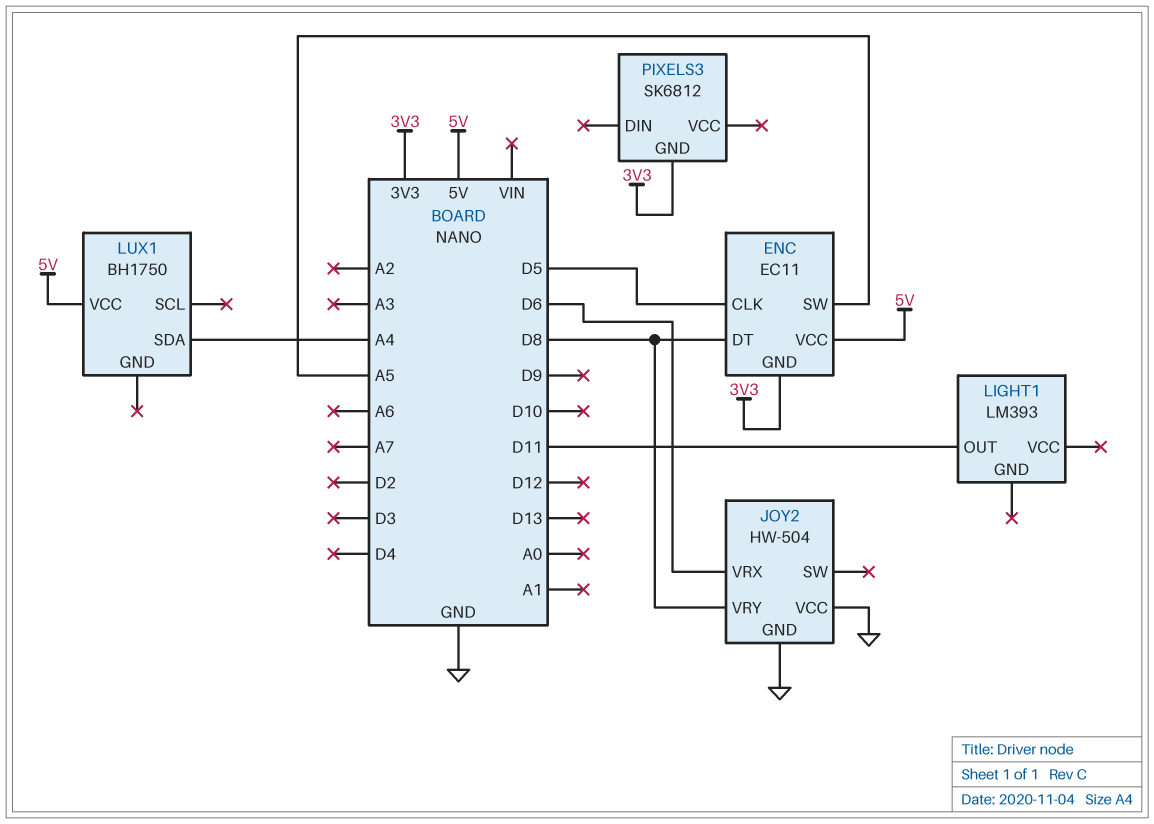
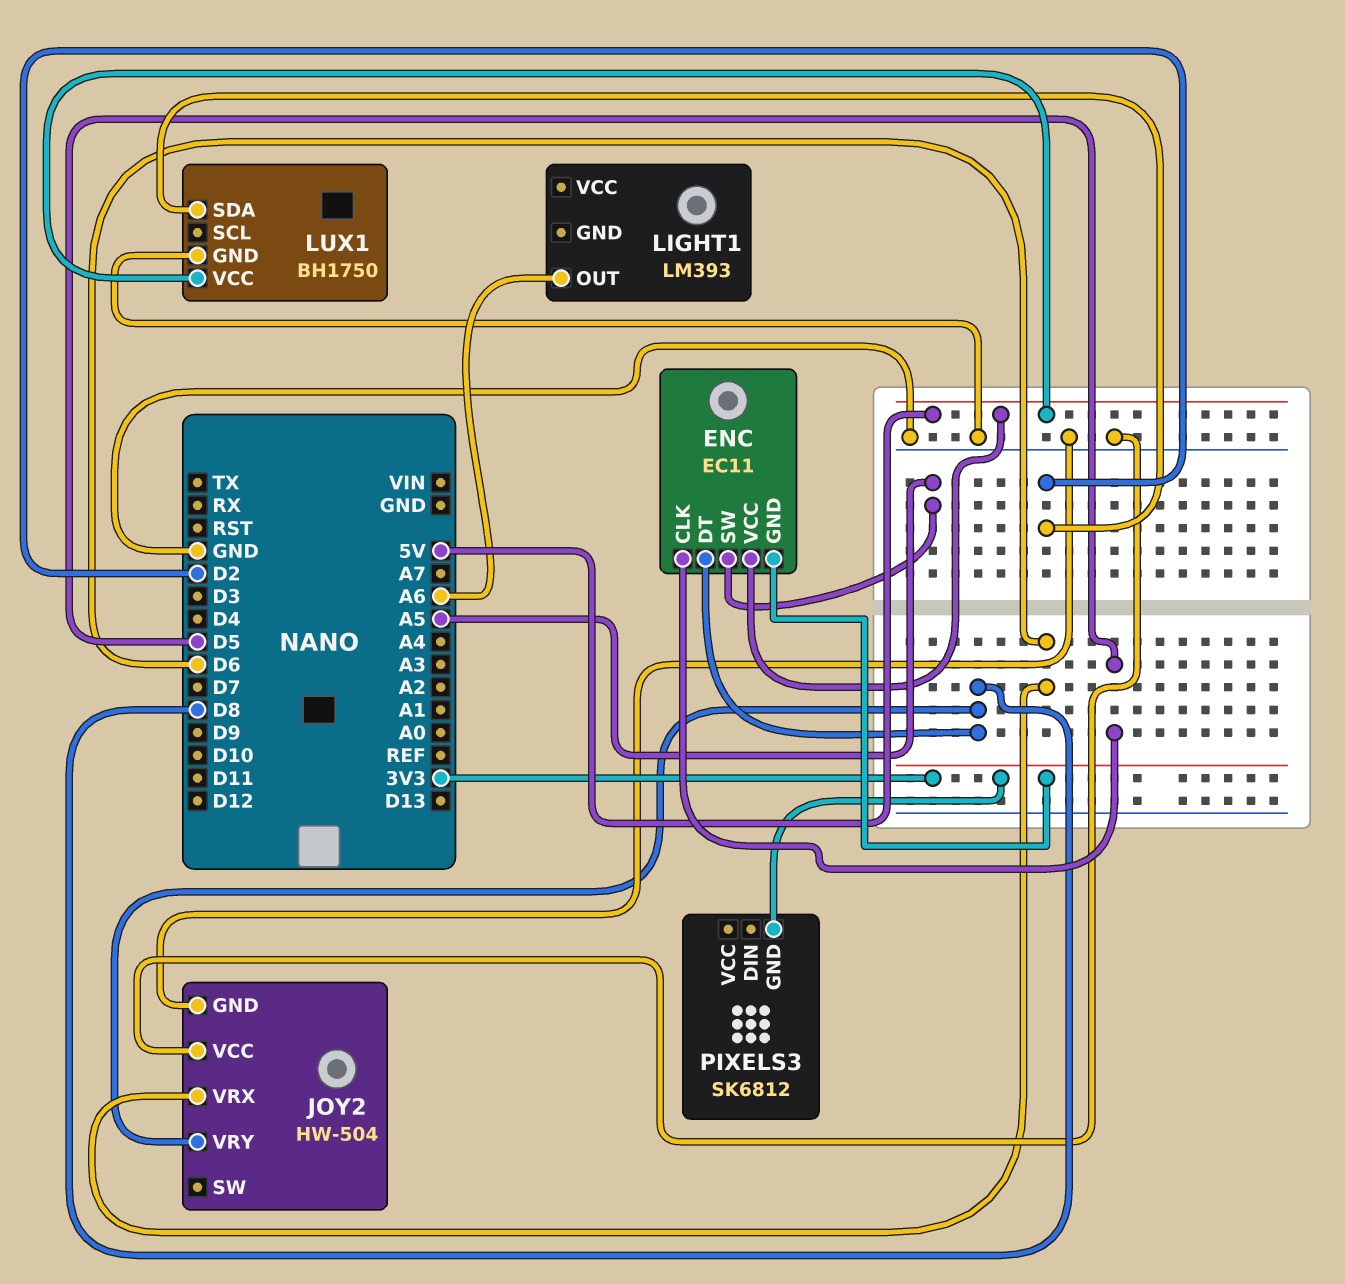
LIGHT1 pin OUT: D11 -> A6
LUX1 pin GND: none -> GND
LUX1 pin SDA: A4 -> D2

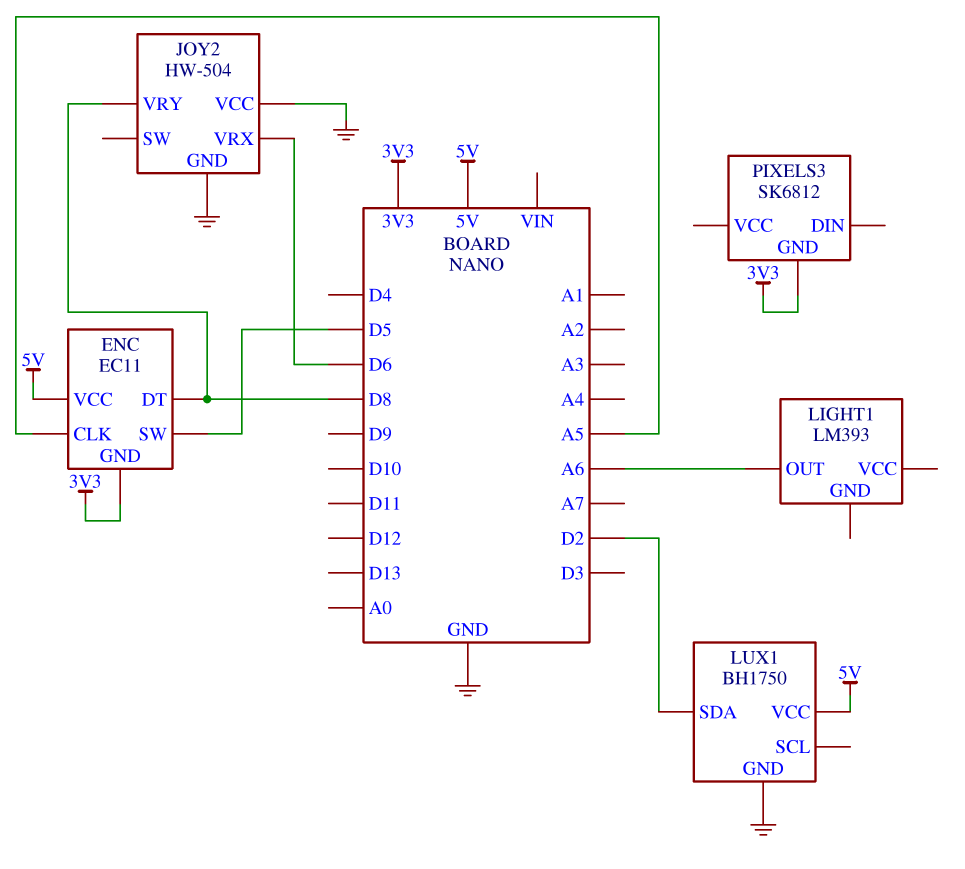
ENC pin CLK: D5 -> A5
ENC pin SW: A5 -> D5

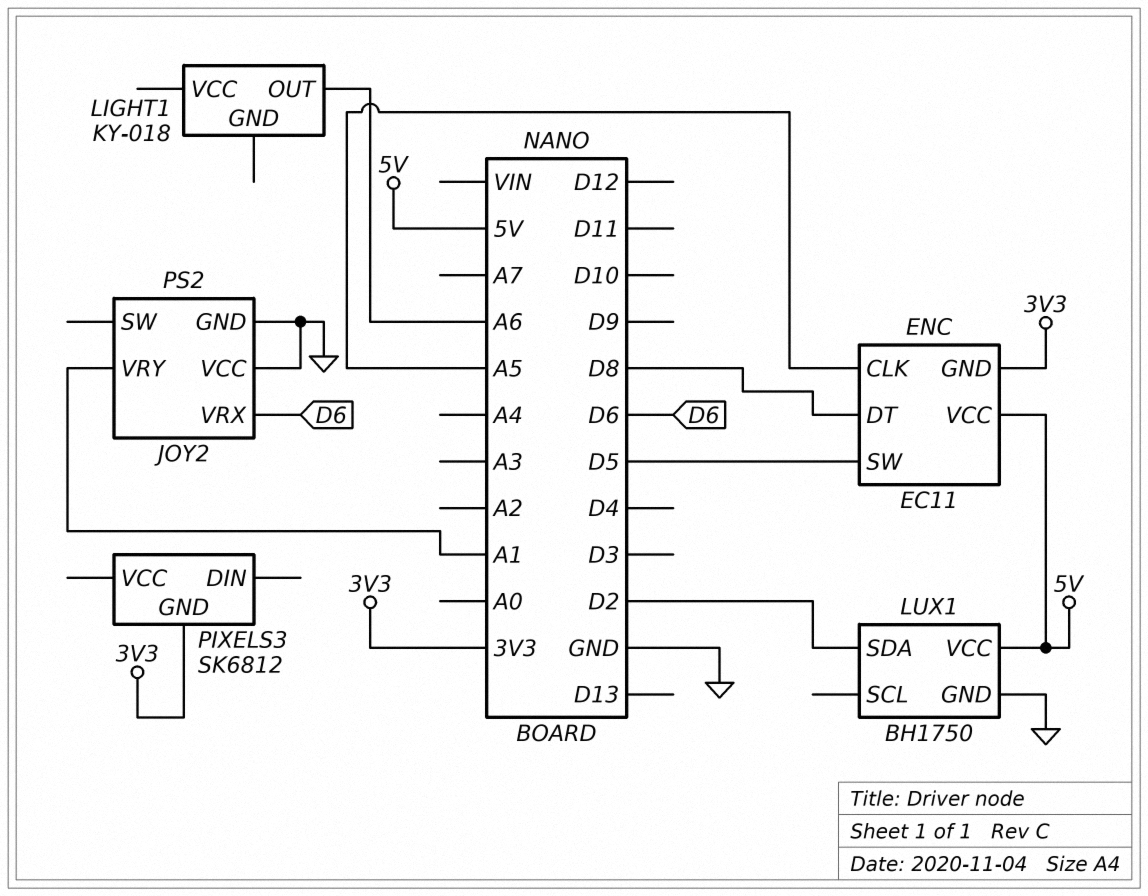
JOY2: HW-504 -> PS2
JOY2 pin VRY: D8 -> A1
LIGHT1: LM393 -> KY-018

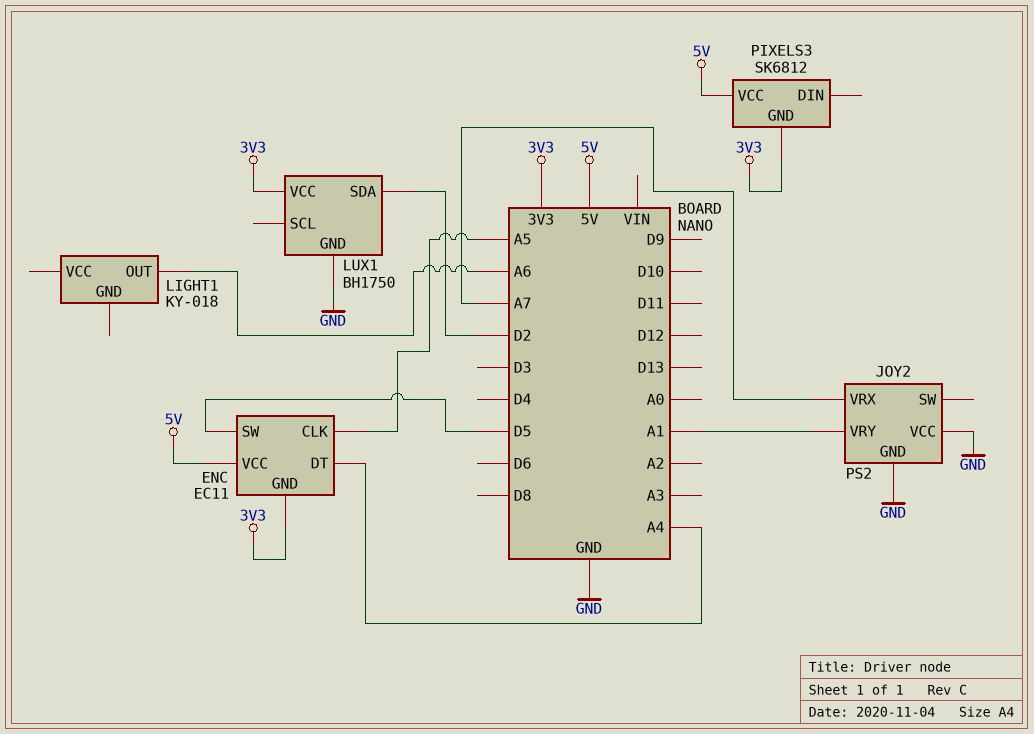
ENC pin DT: D8 -> A4
JOY2 pin VRX: D6 -> A7
LUX1 pin VCC: 5V -> 3V3
PIXELS3 pin VCC: none -> 5V

